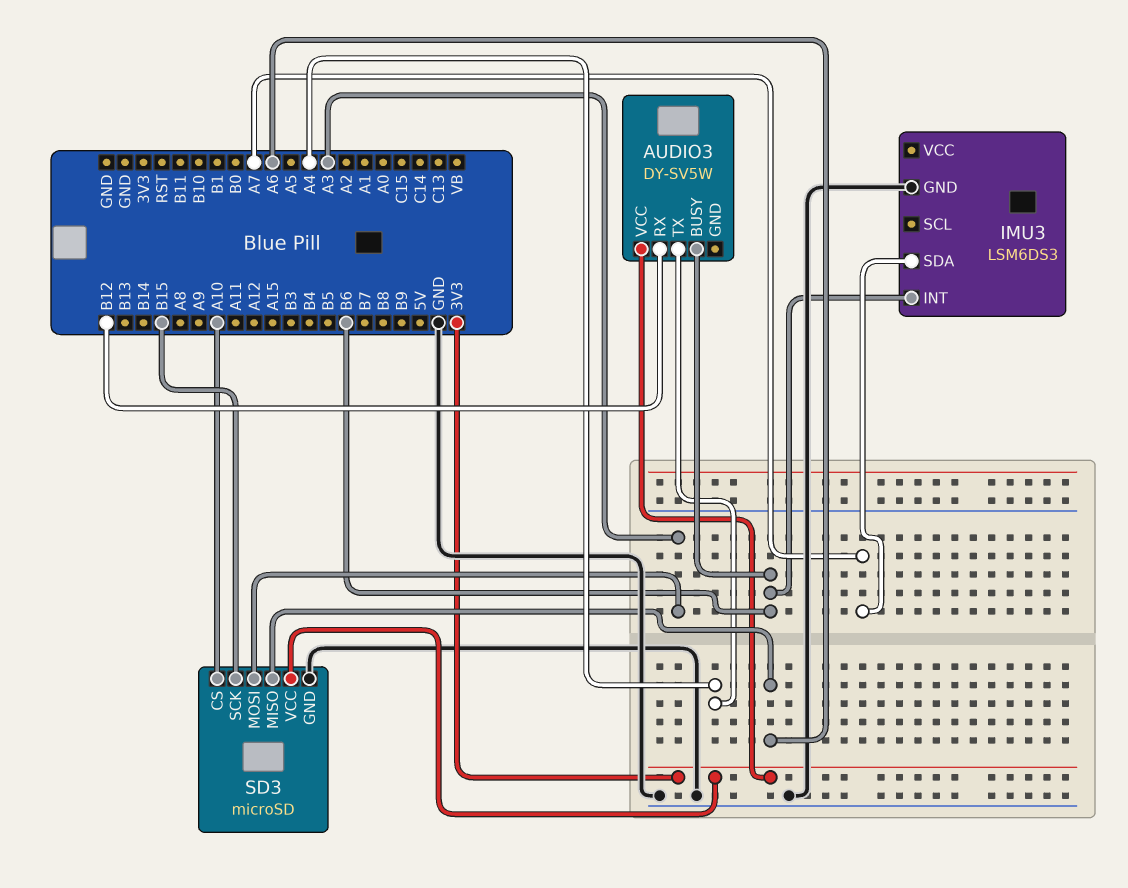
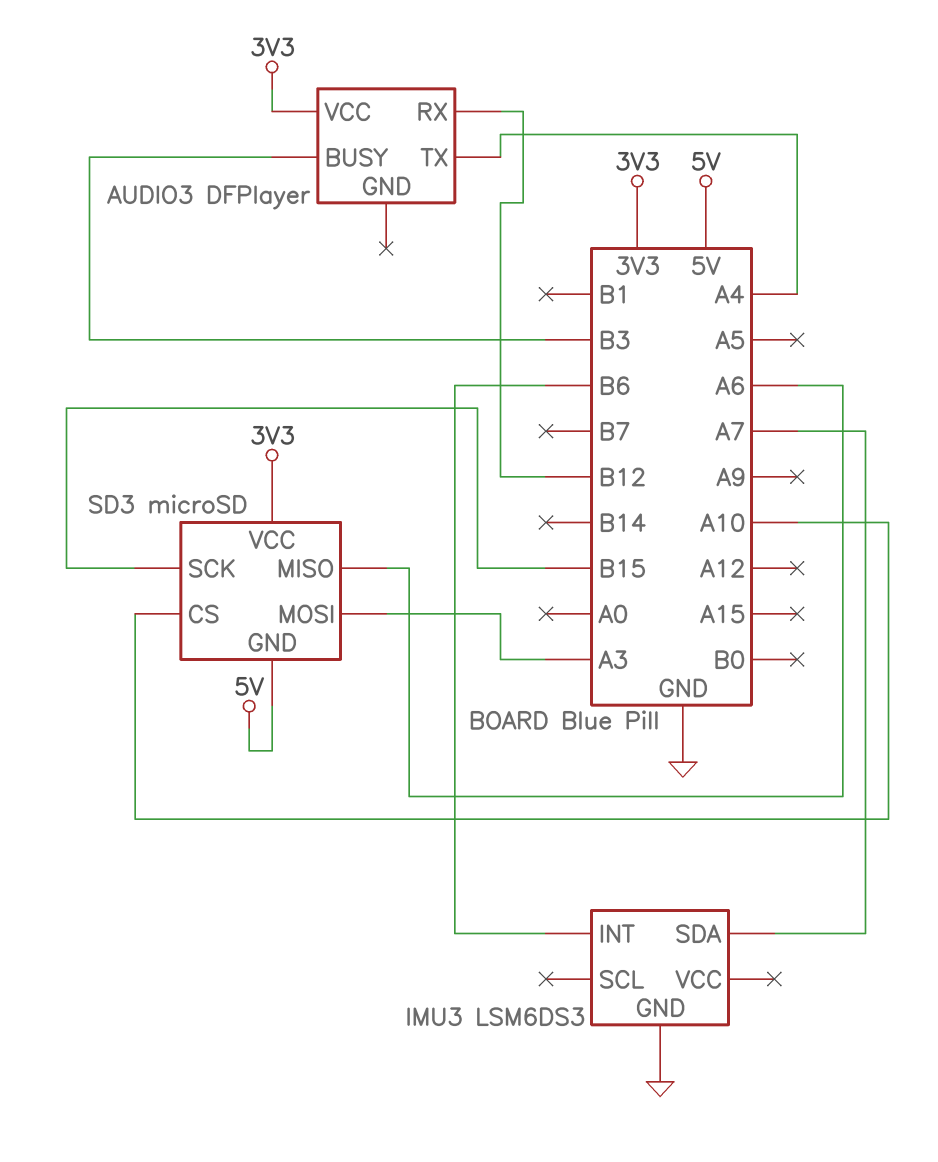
AUDIO3: DY-SV5W -> DFPlayer
AUDIO3 pin BUSY: B6 -> B3
SD3 pin GND: GND -> 5V

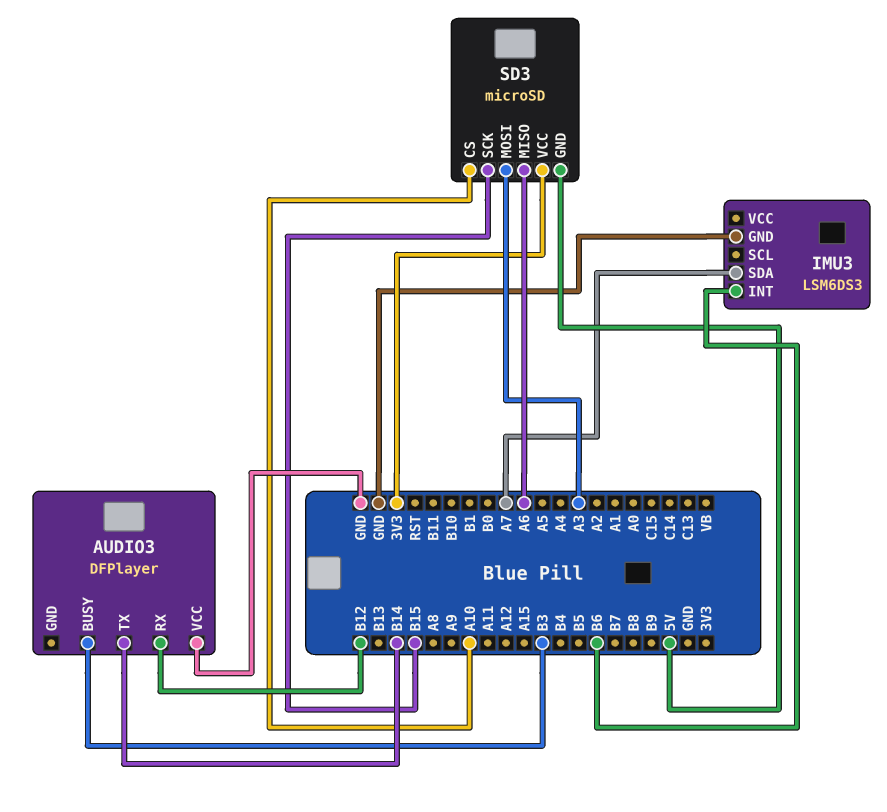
AUDIO3 pin TX: A4 -> B14
AUDIO3 pin VCC: 3V3 -> GND

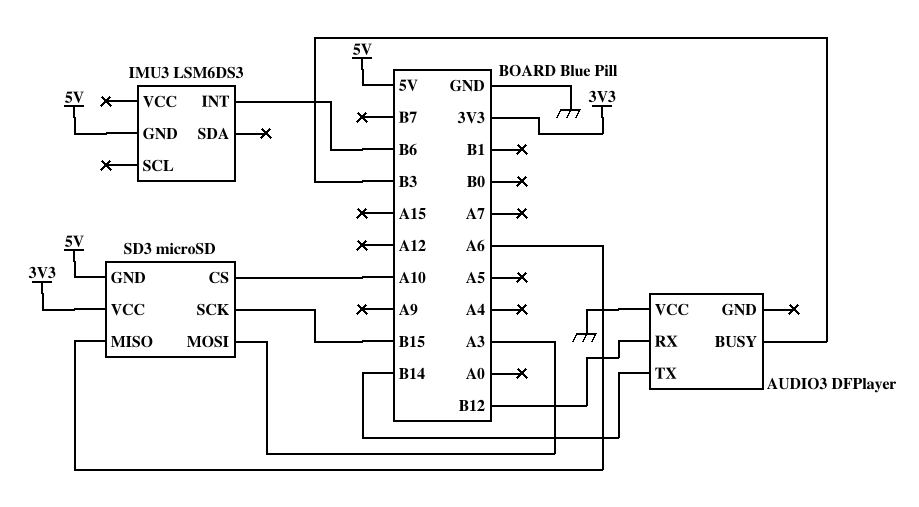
IMU3 pin GND: GND -> 5V
IMU3 pin SDA: A7 -> none

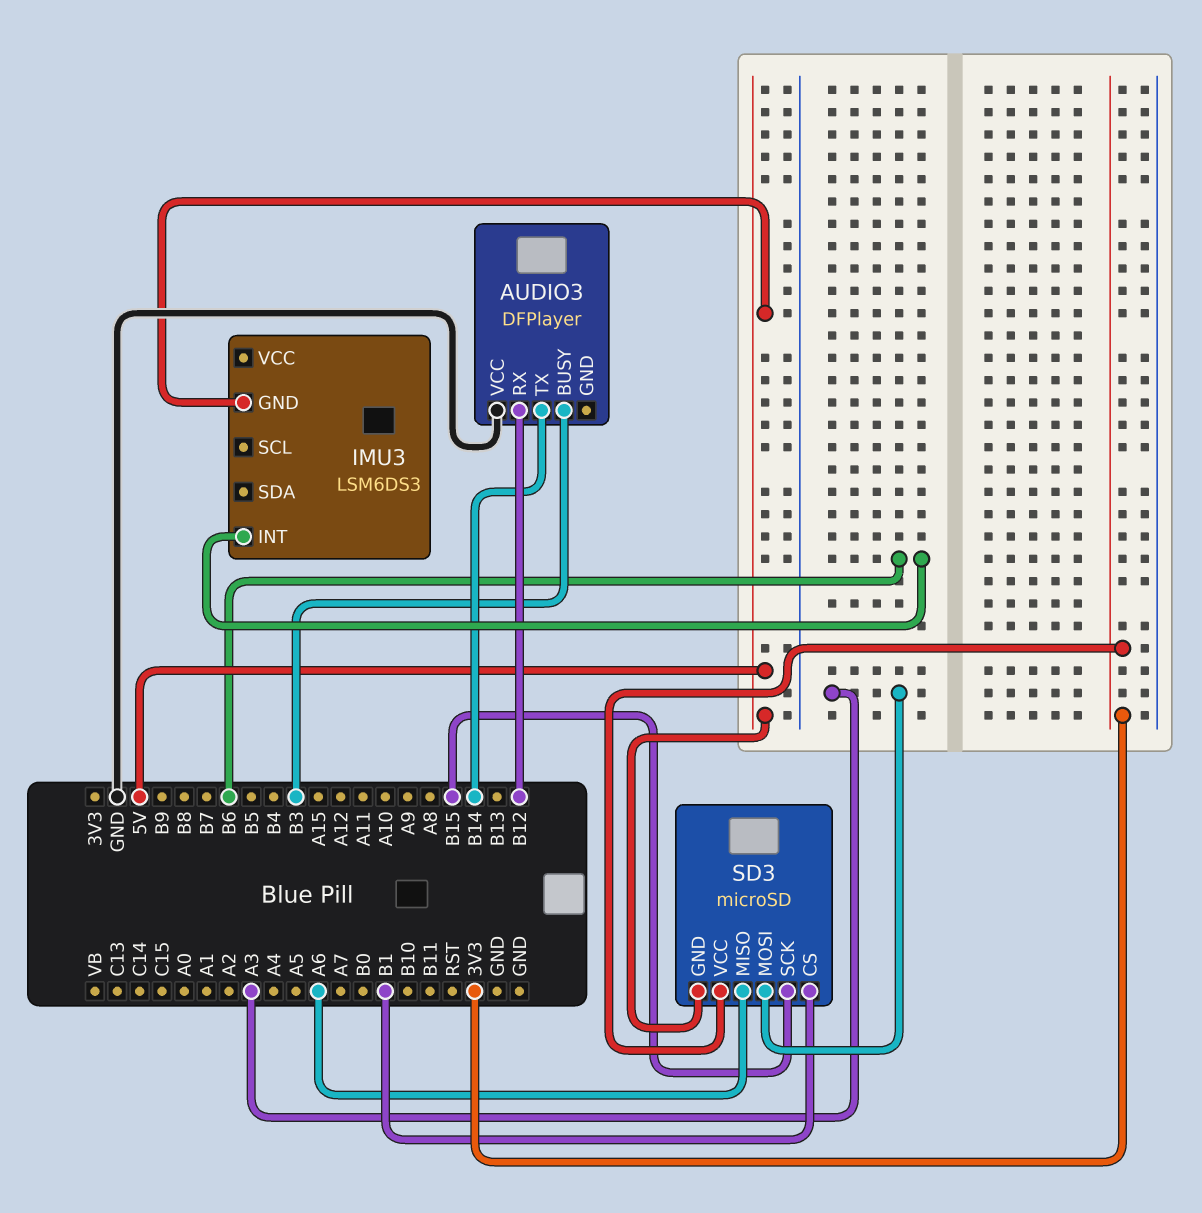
SD3 pin CS: A10 -> B1

